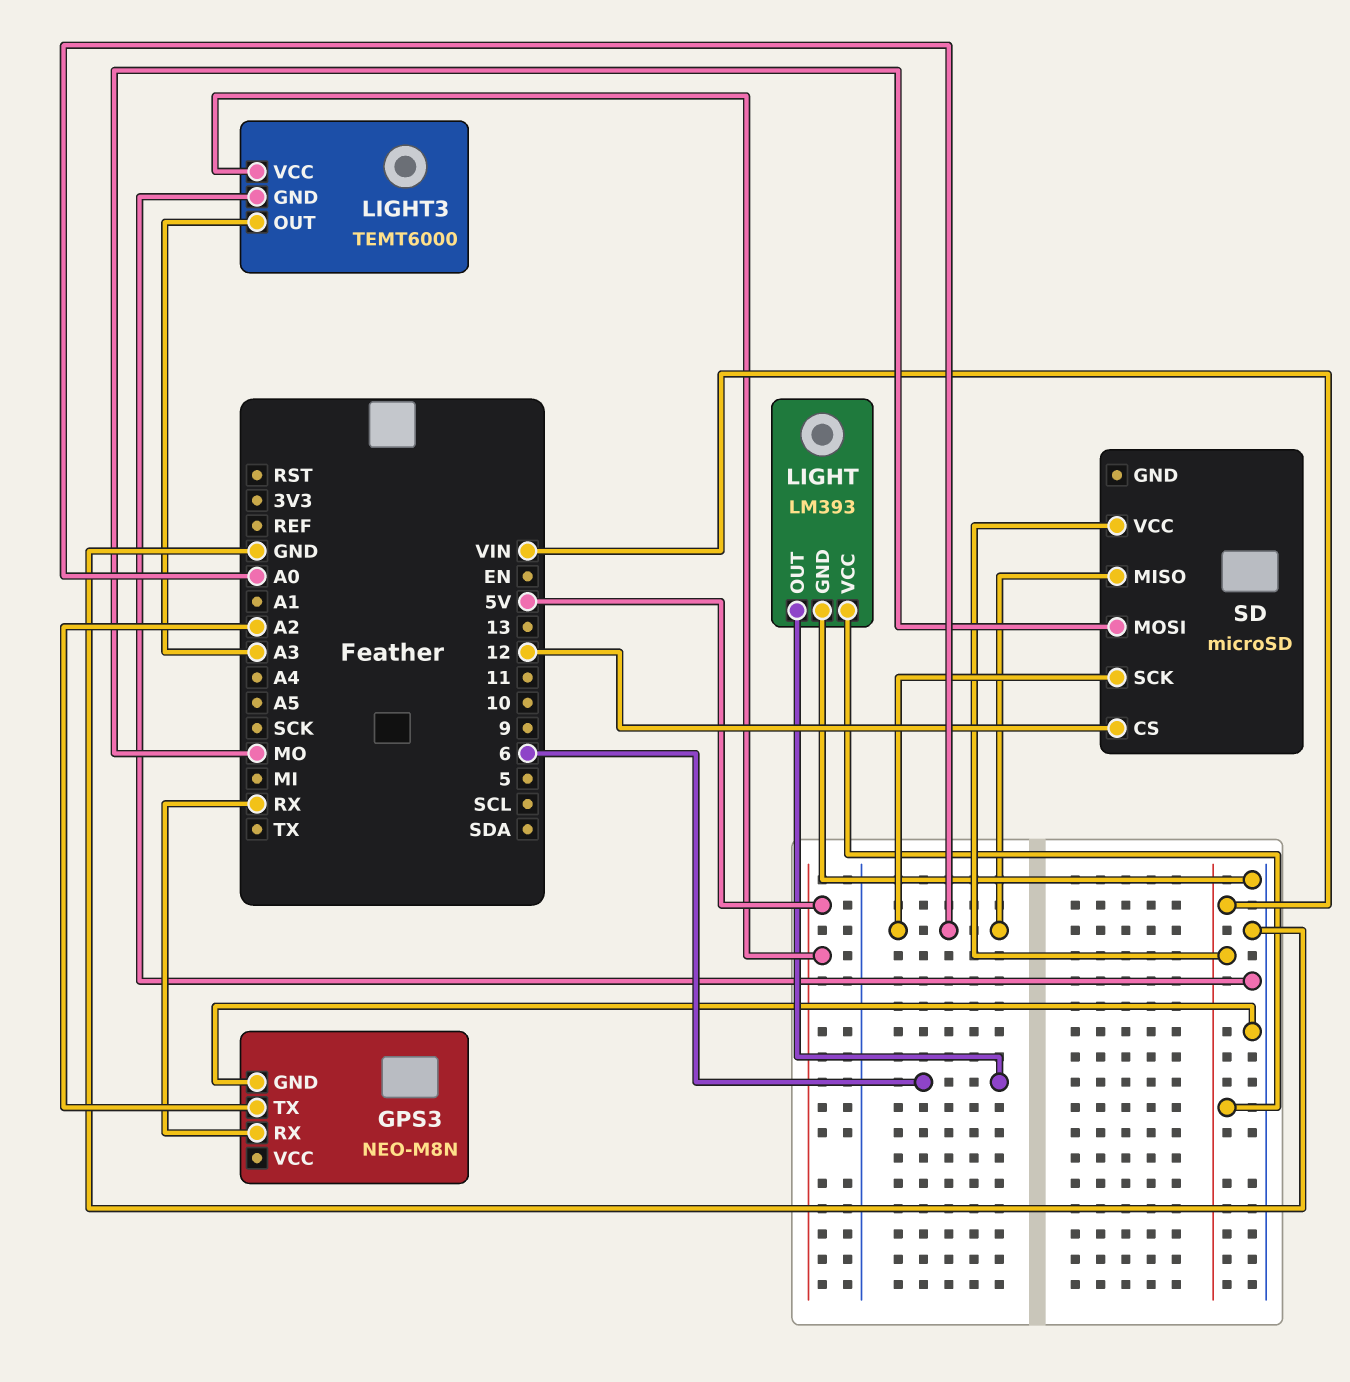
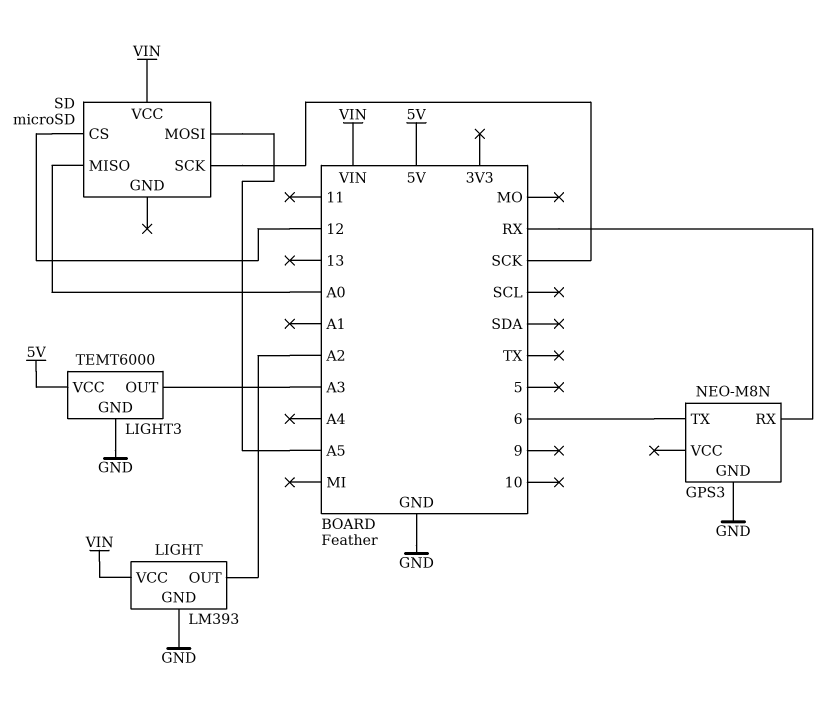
GPS3 pin TX: A2 -> 6
LIGHT pin OUT: 6 -> A2
SD pin MOSI: MO -> A5
SD pin SCK: A0 -> SCK

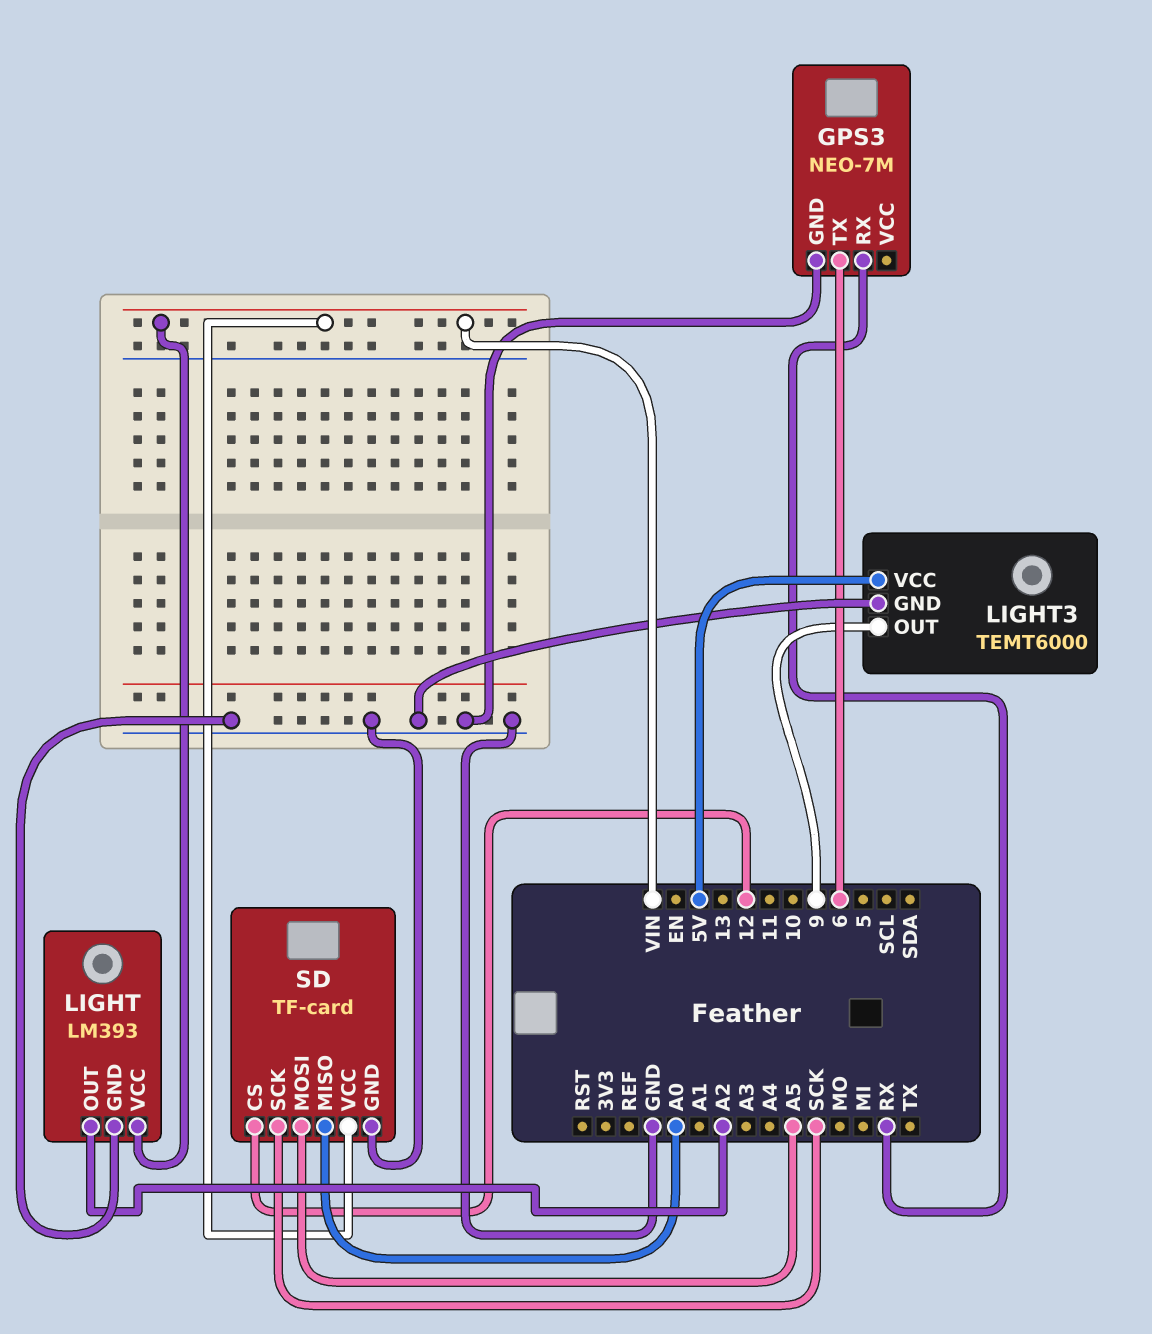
GPS3: NEO-M8N -> NEO-7M
LIGHT3 pin OUT: A3 -> 9
SD: microSD -> TF-card
SD pin GND: none -> GND

